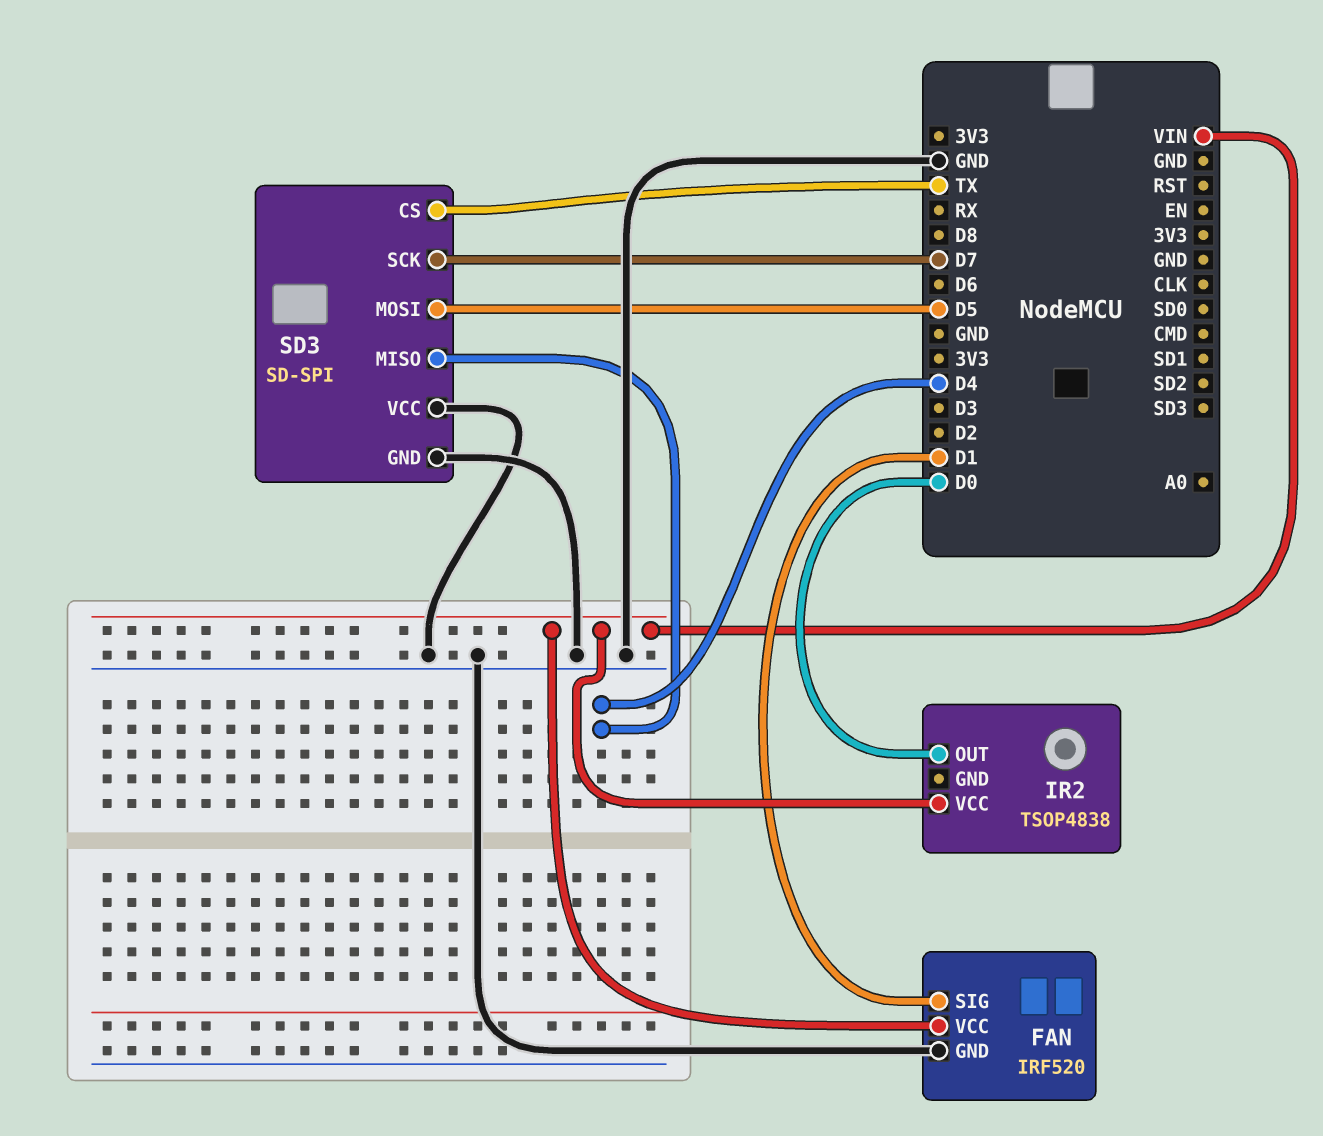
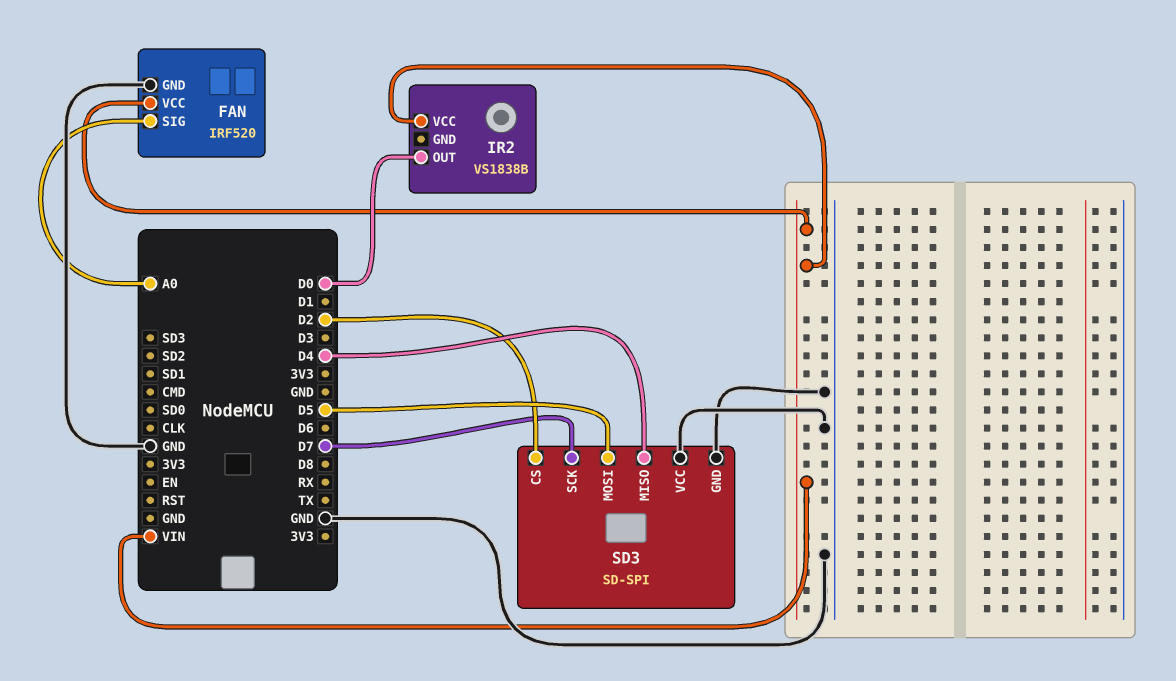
FAN pin SIG: D1 -> A0
IR2: TSOP4838 -> VS1838B
SD3 pin CS: TX -> D2

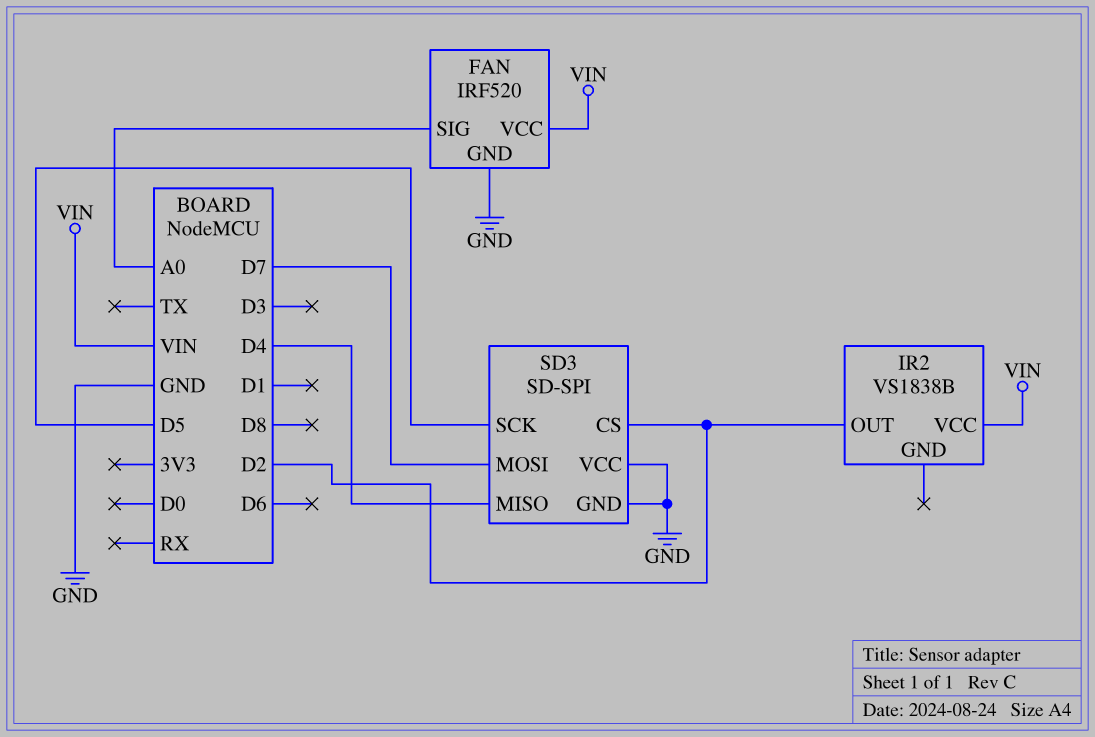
IR2 pin OUT: D0 -> D2
SD3 pin MOSI: D5 -> D7
SD3 pin SCK: D7 -> D5

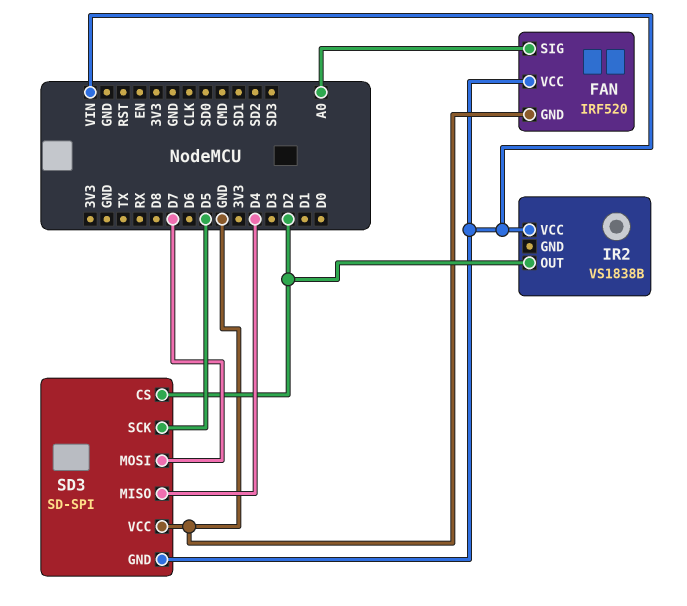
SD3 pin GND: GND -> VIN

